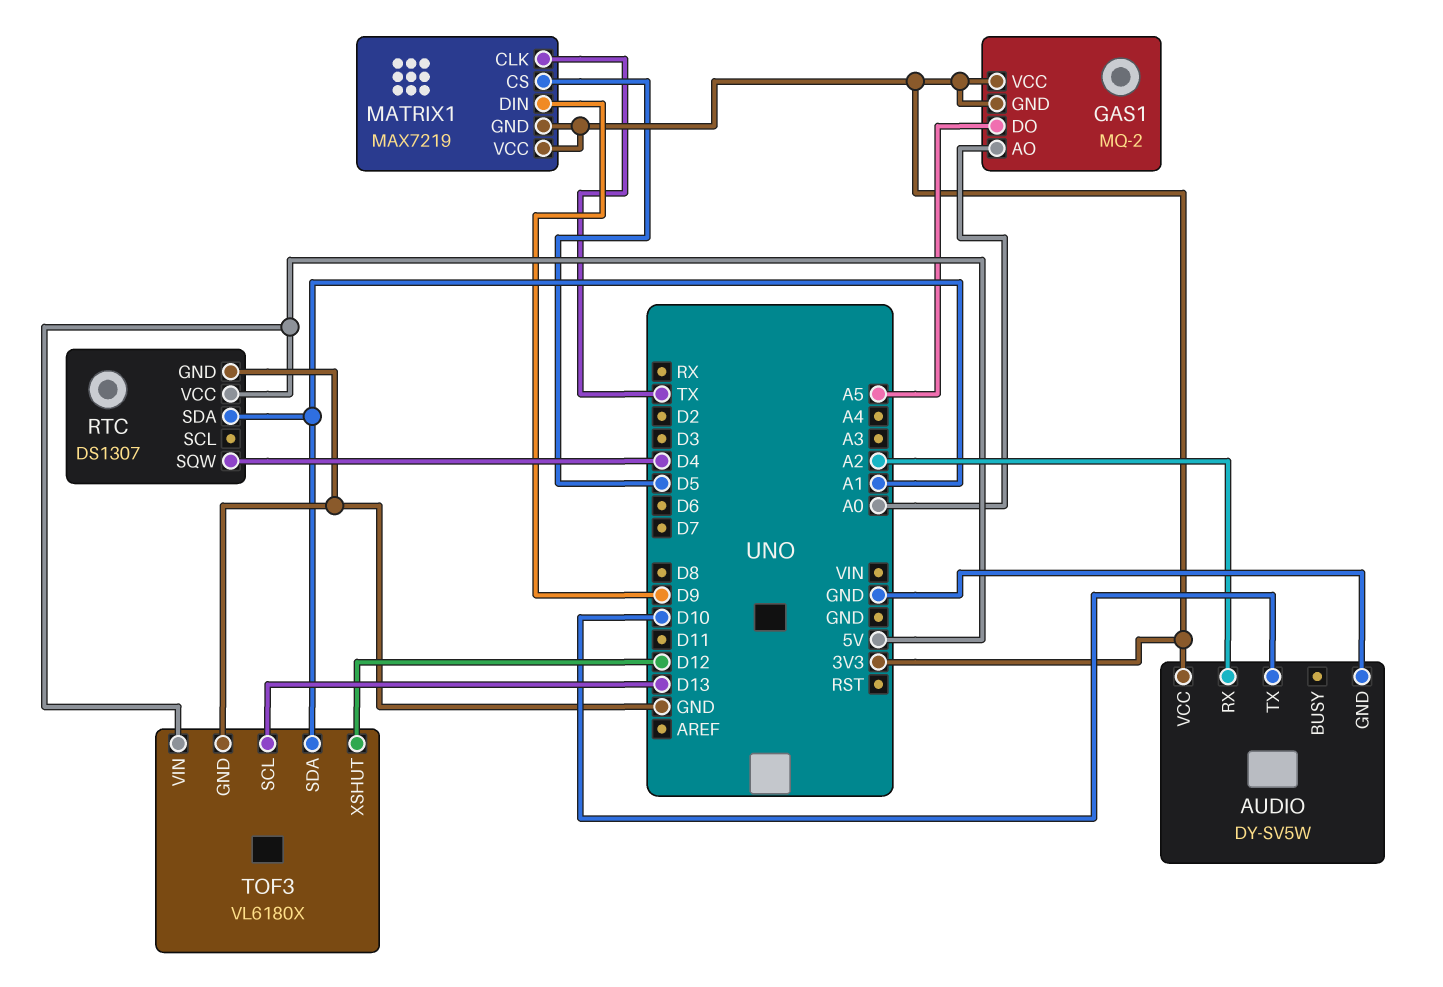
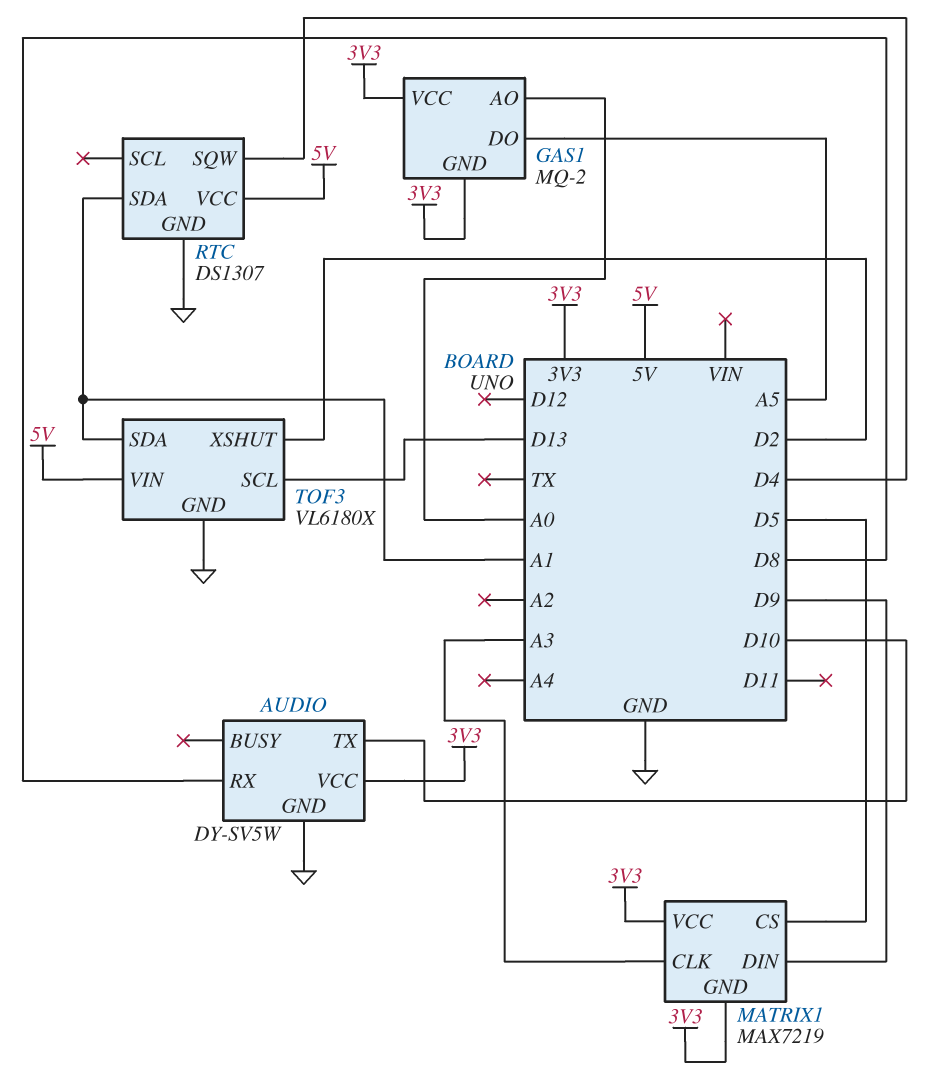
AUDIO pin RX: A2 -> D8
MATRIX1 pin CLK: TX -> A3
TOF3 pin XSHUT: D12 -> D2

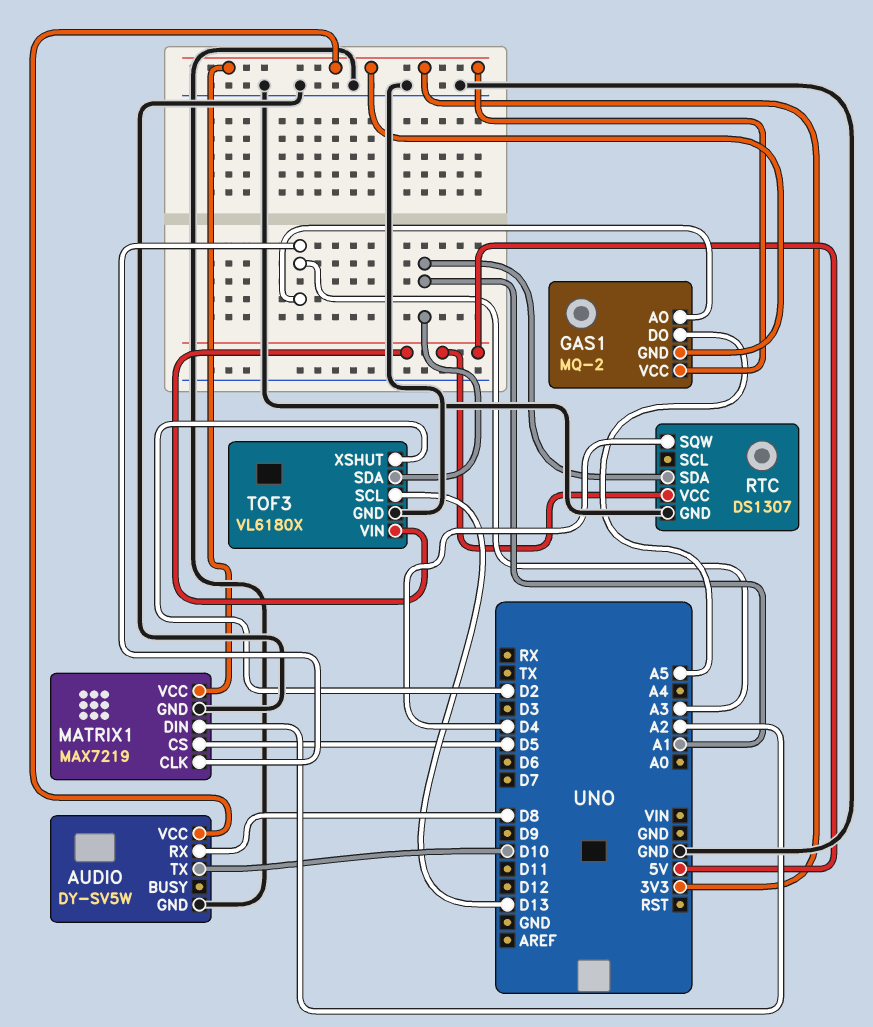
GAS1 pin AO: A0 -> A3
MATRIX1 pin DIN: D9 -> A2
MATRIX1 pin GND: 3V3 -> GND

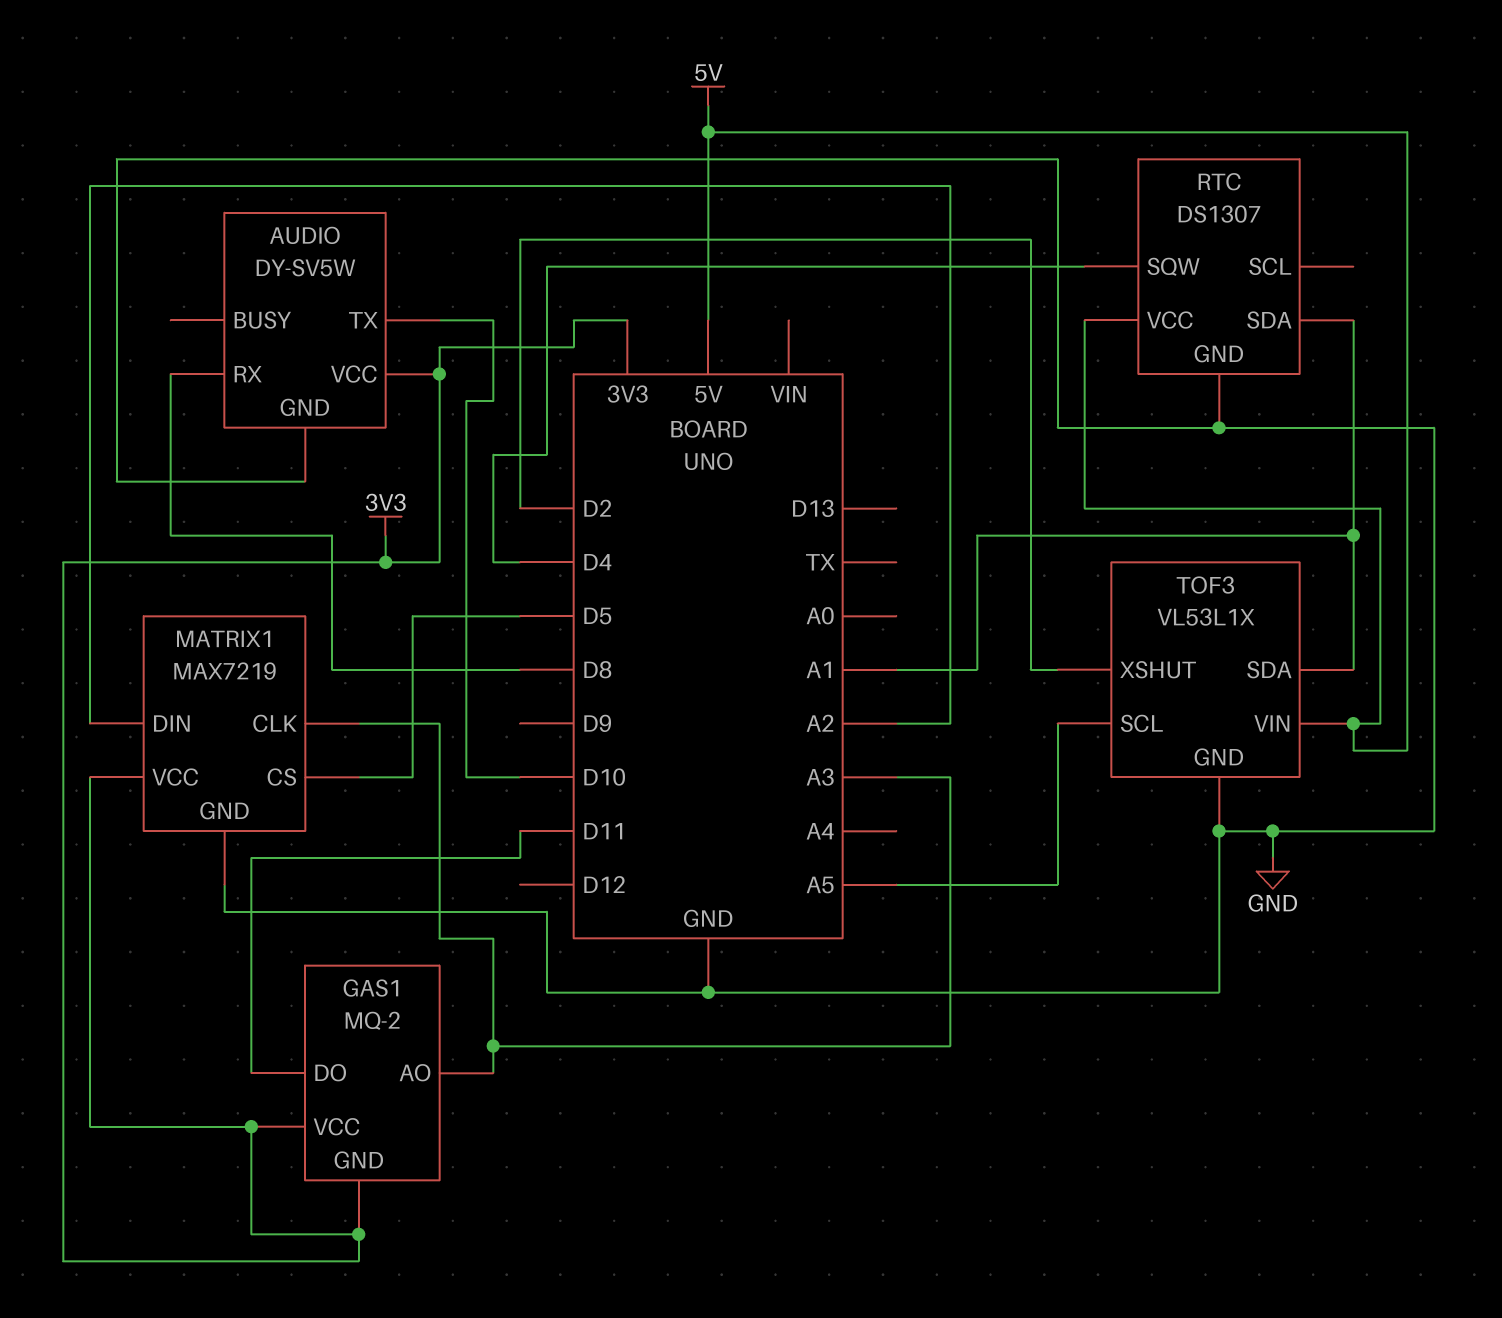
GAS1 pin DO: A5 -> D11
TOF3: VL6180X -> VL53L1X
TOF3 pin SCL: D13 -> A5

